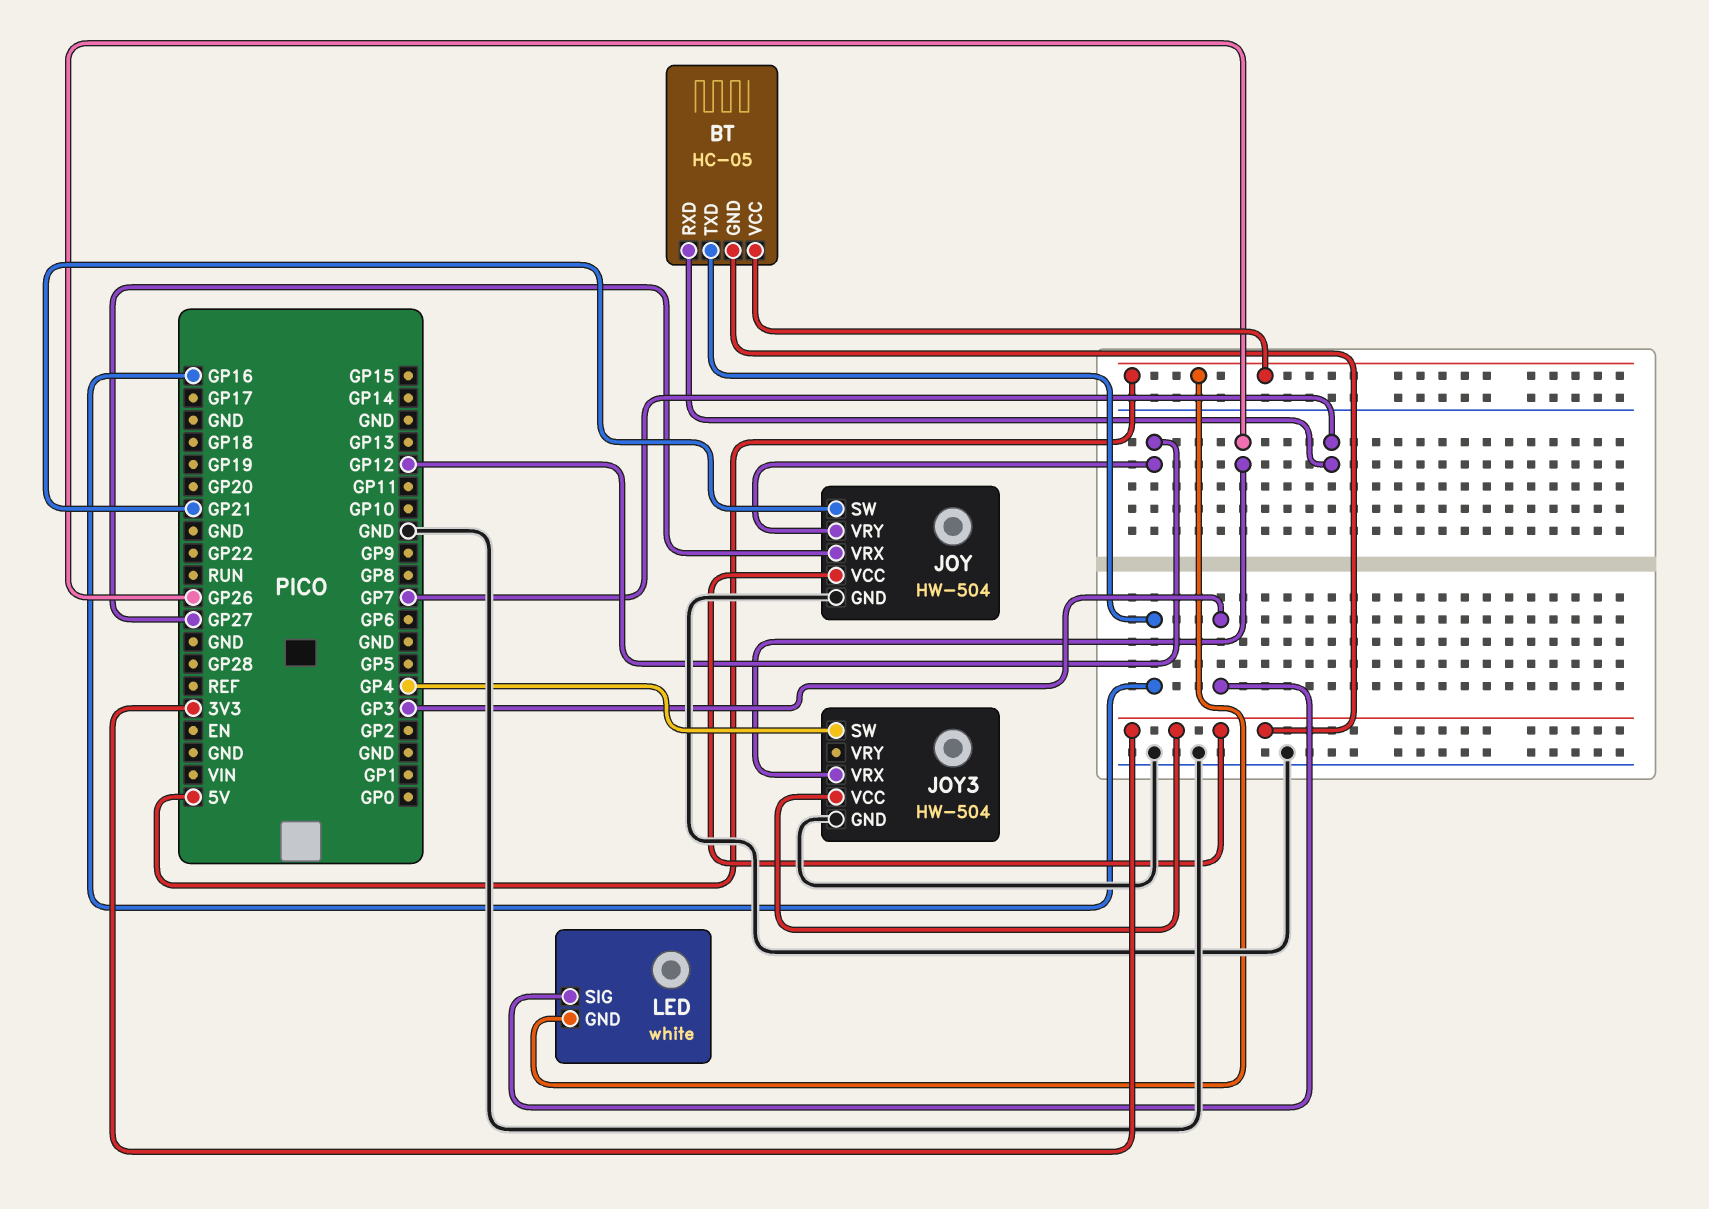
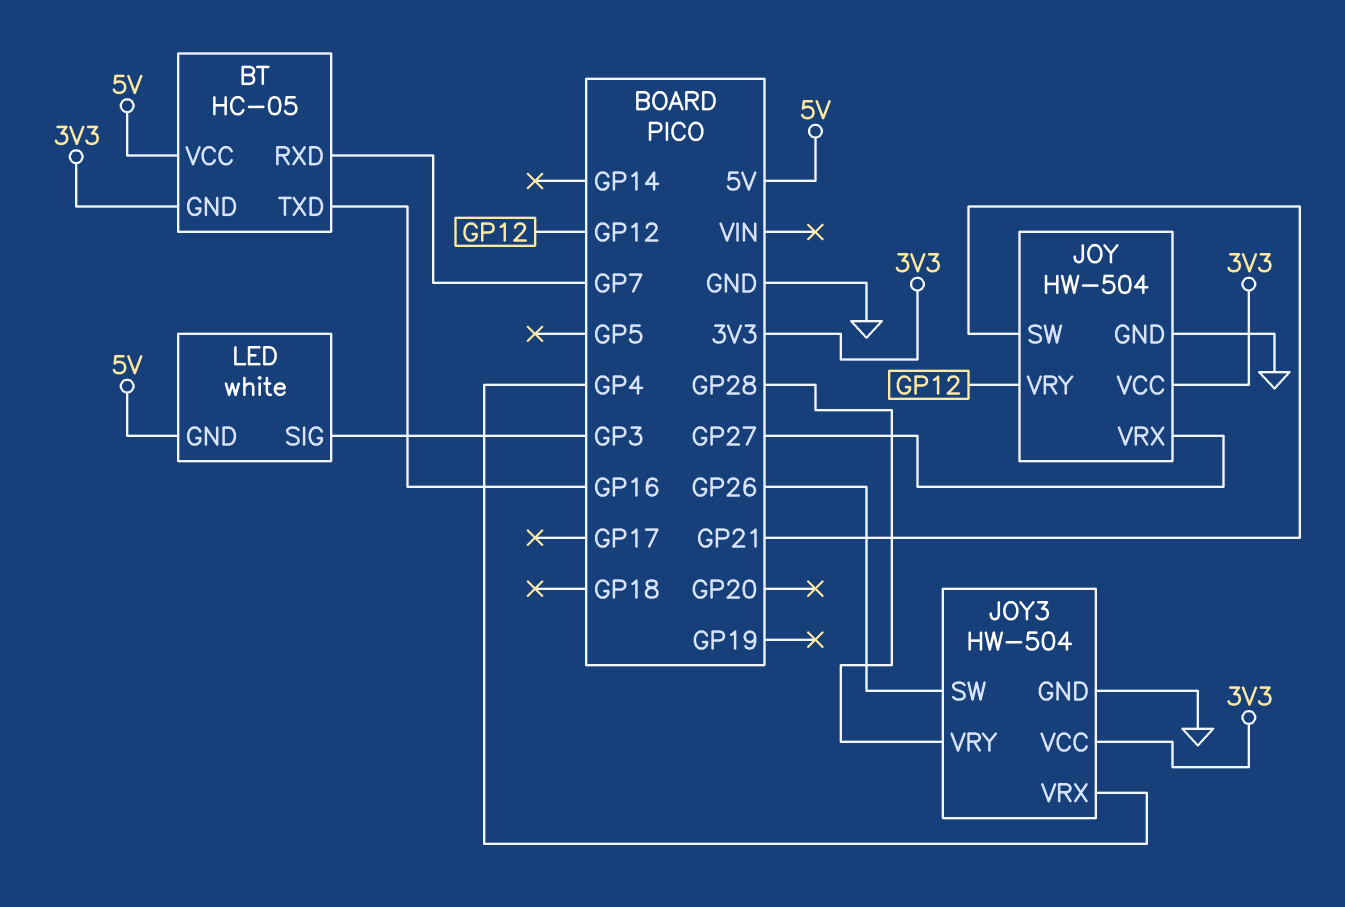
JOY3 pin SW: GP4 -> GP26
JOY3 pin VRX: GP26 -> GP4
JOY3 pin VRY: none -> GP28

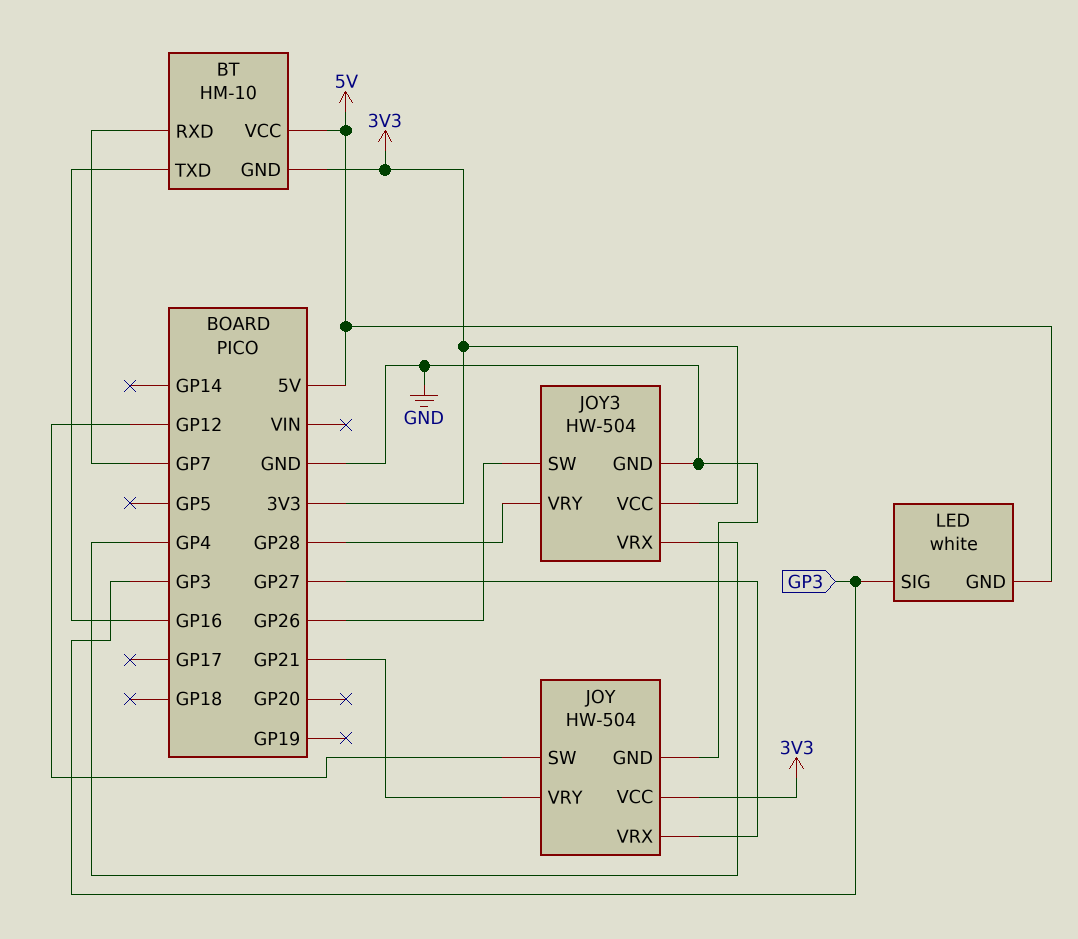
BT: HC-05 -> HM-10
JOY pin SW: GP21 -> GP12
JOY pin VRY: GP12 -> GP21

